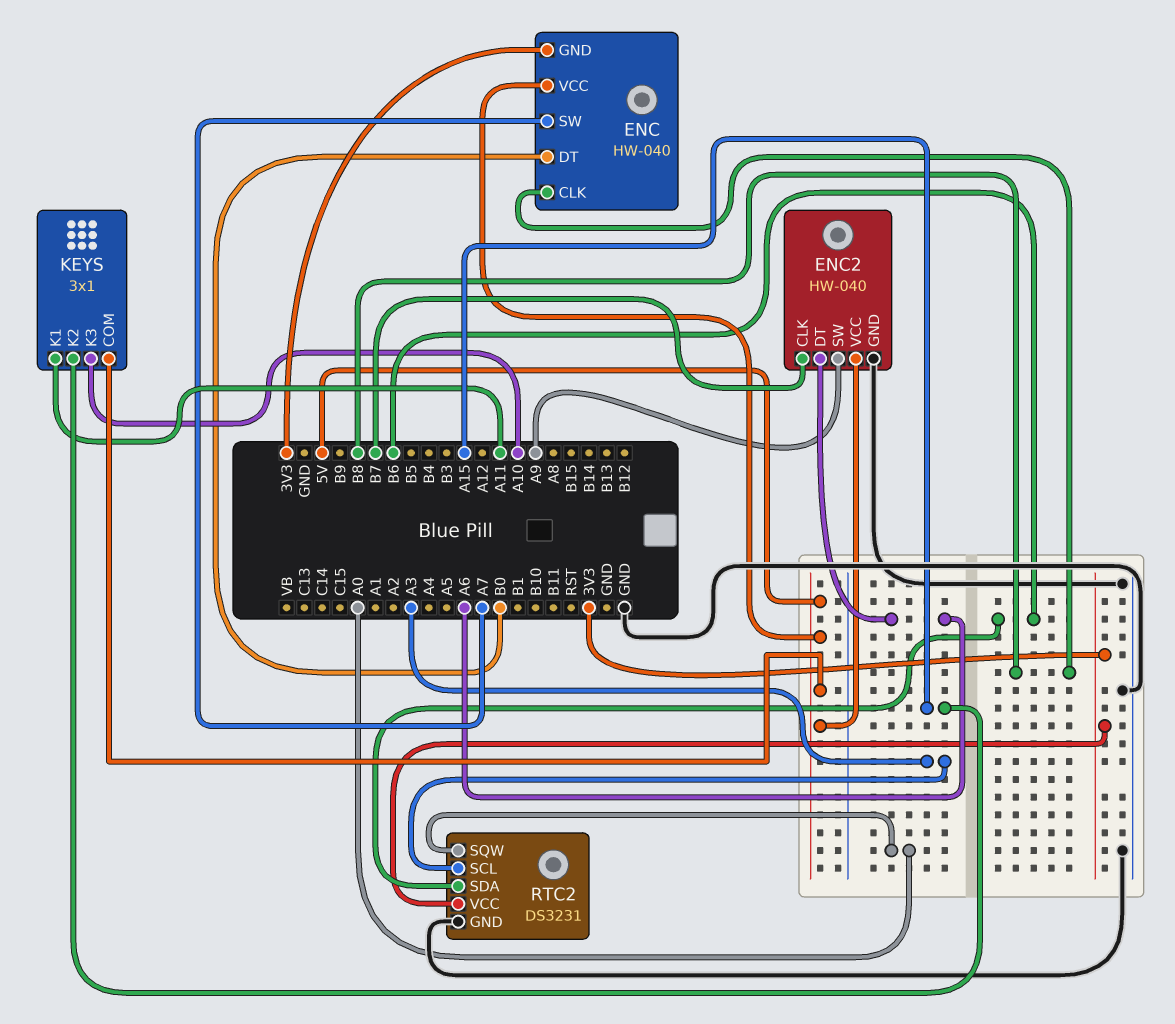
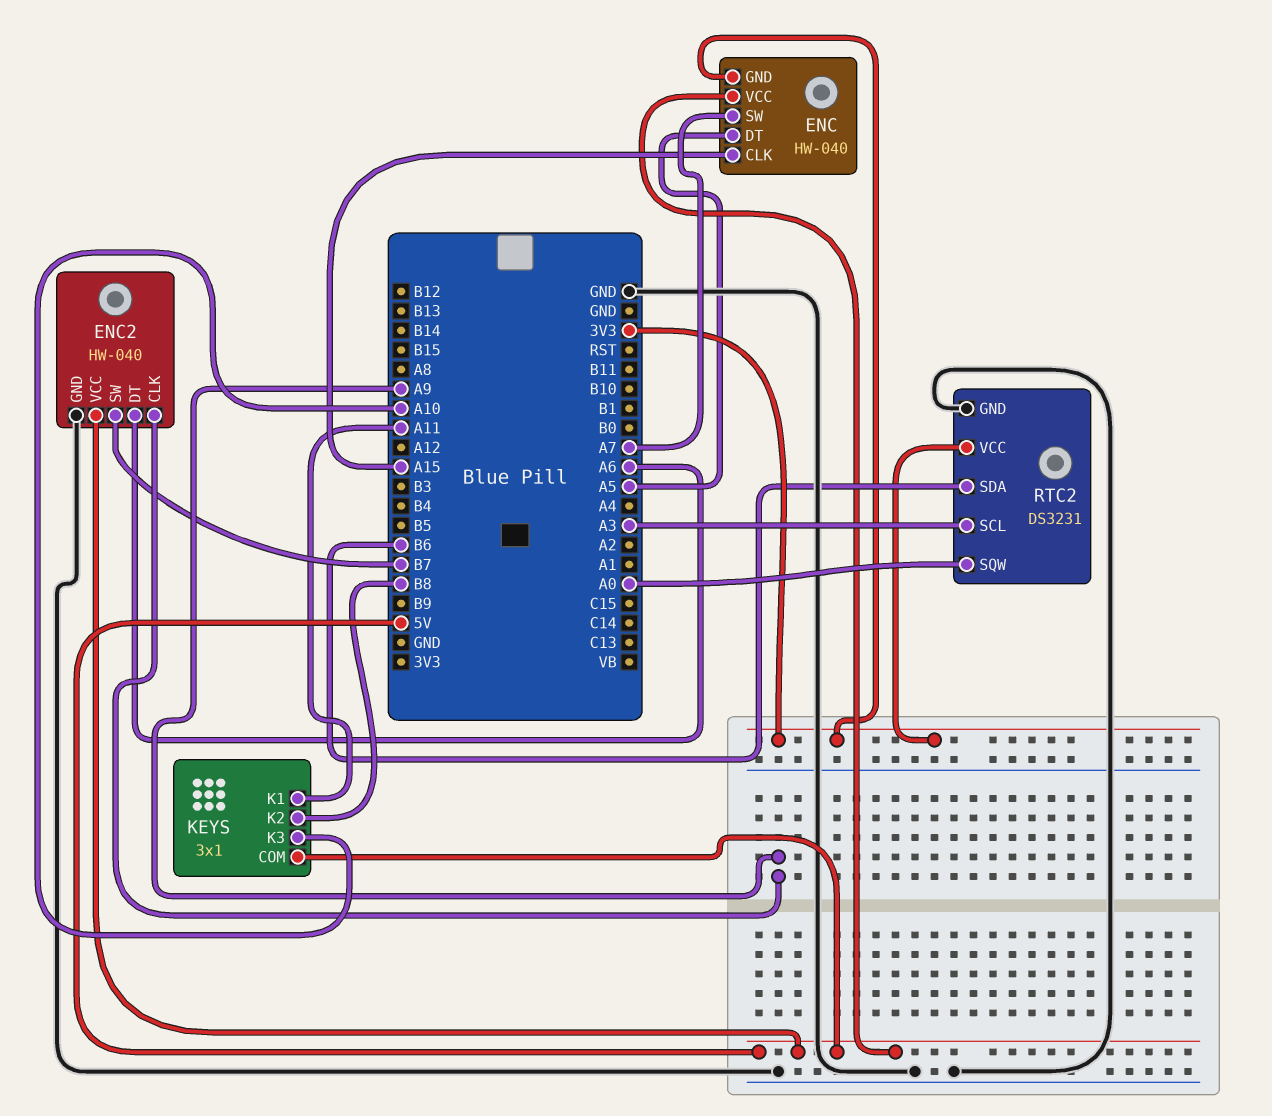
ENC pin CLK: B8 -> A15
ENC pin DT: B0 -> A5
ENC2 pin CLK: B7 -> A9
ENC2 pin SW: A9 -> B7
KEYS pin K2: A15 -> B8

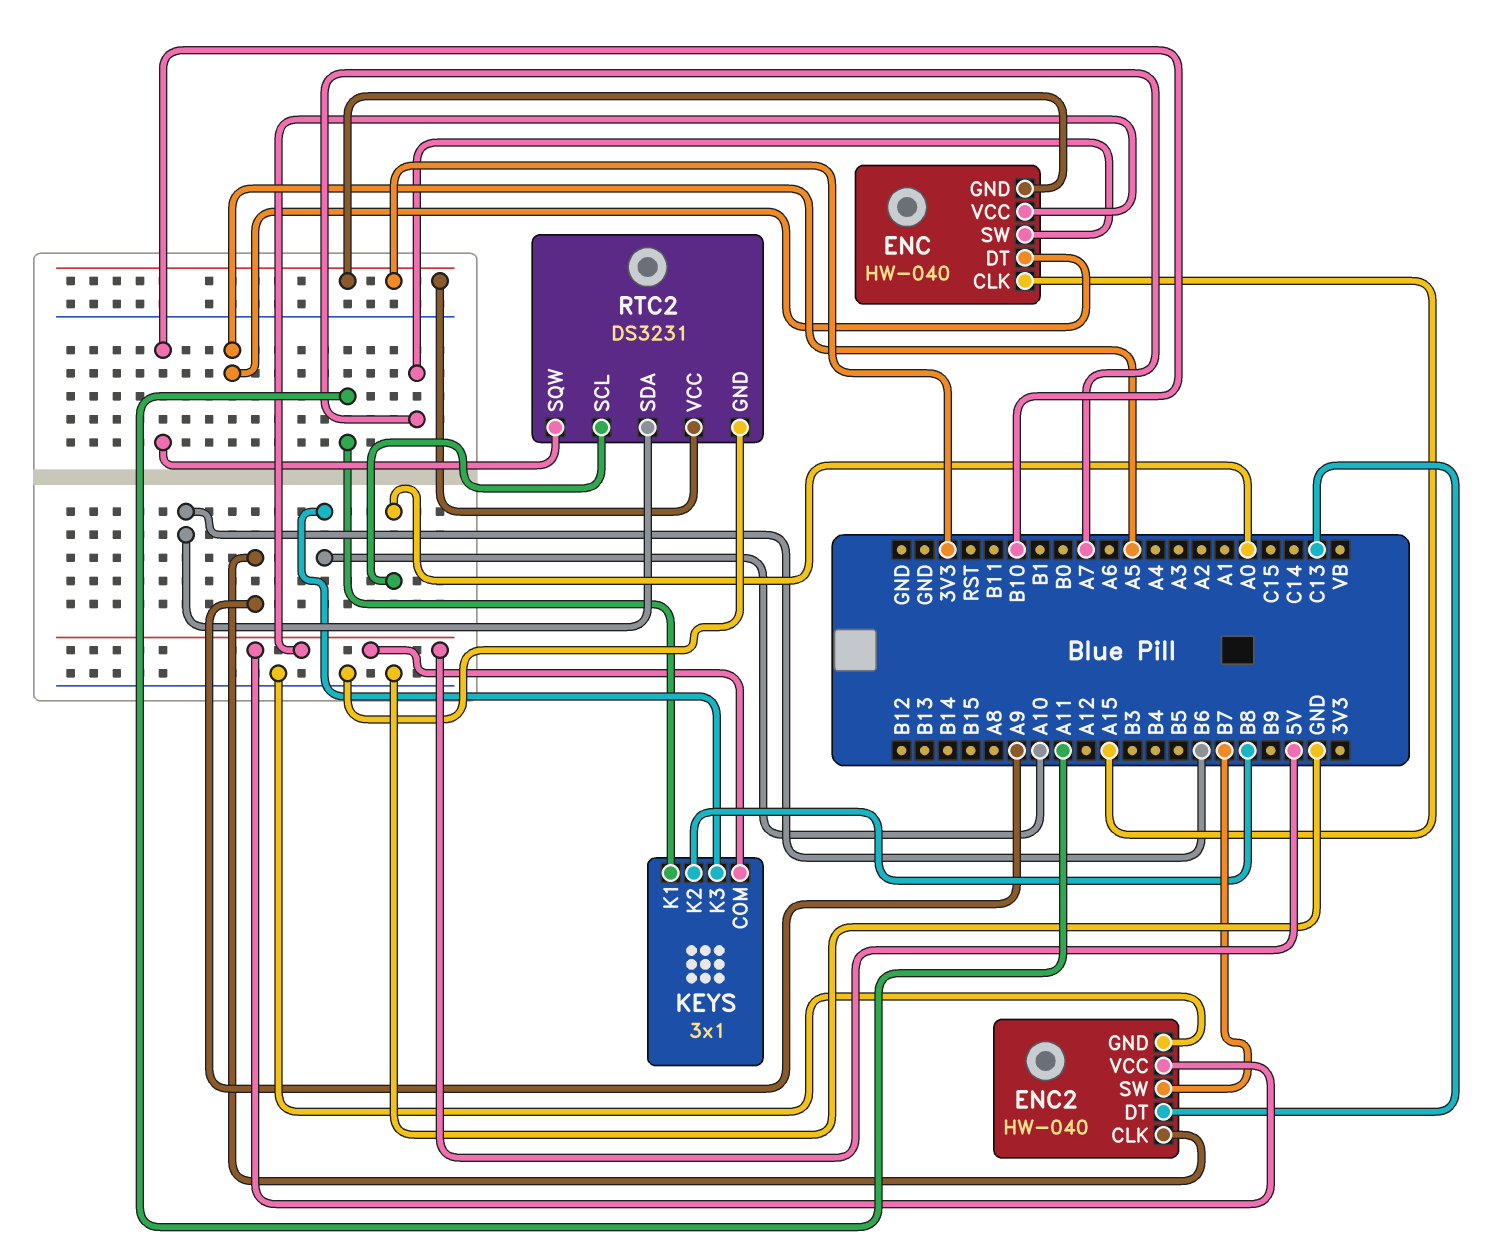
ENC2 pin DT: A6 -> C13
RTC2 pin SCL: A3 -> A0
RTC2 pin SQW: A0 -> B10

